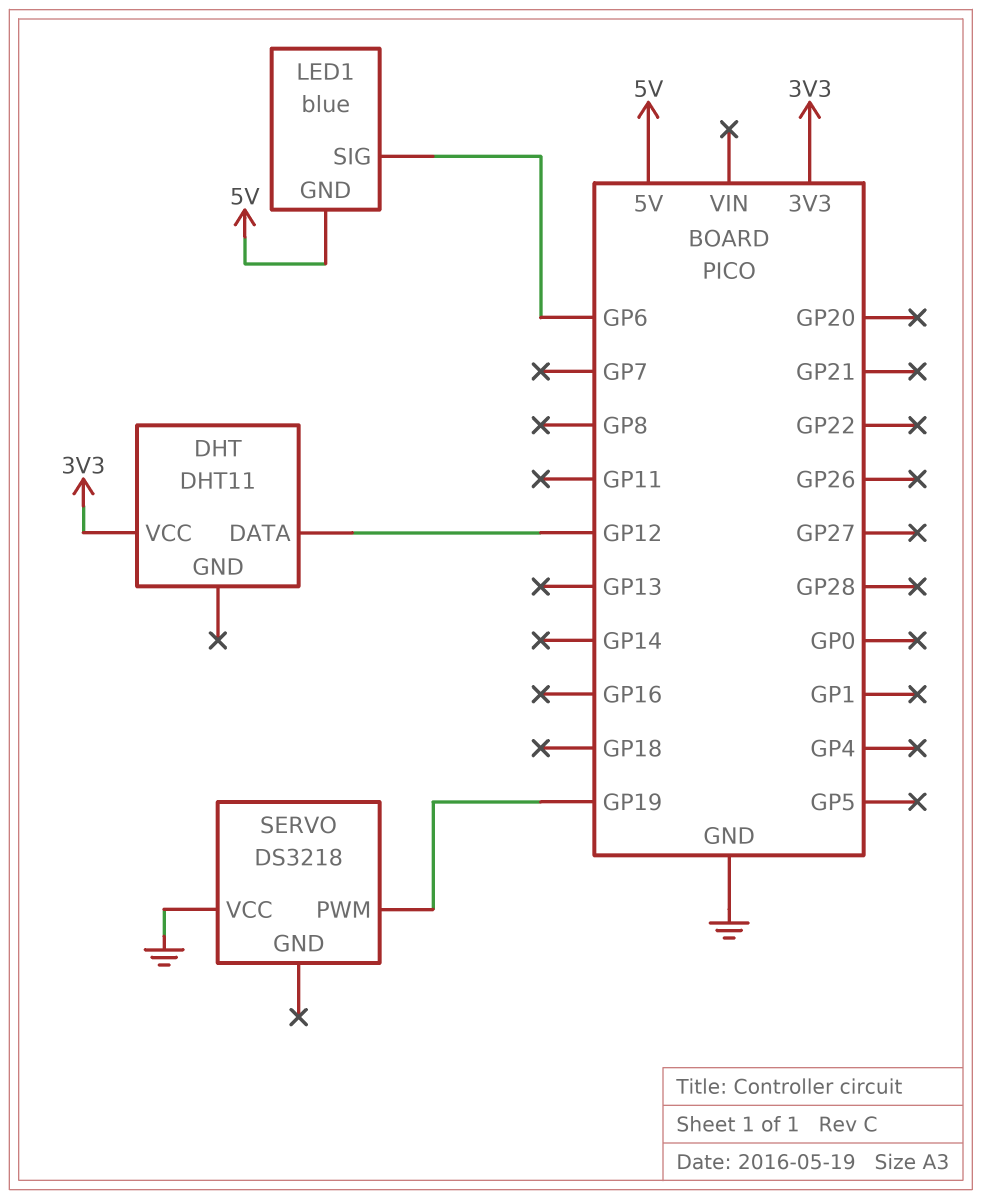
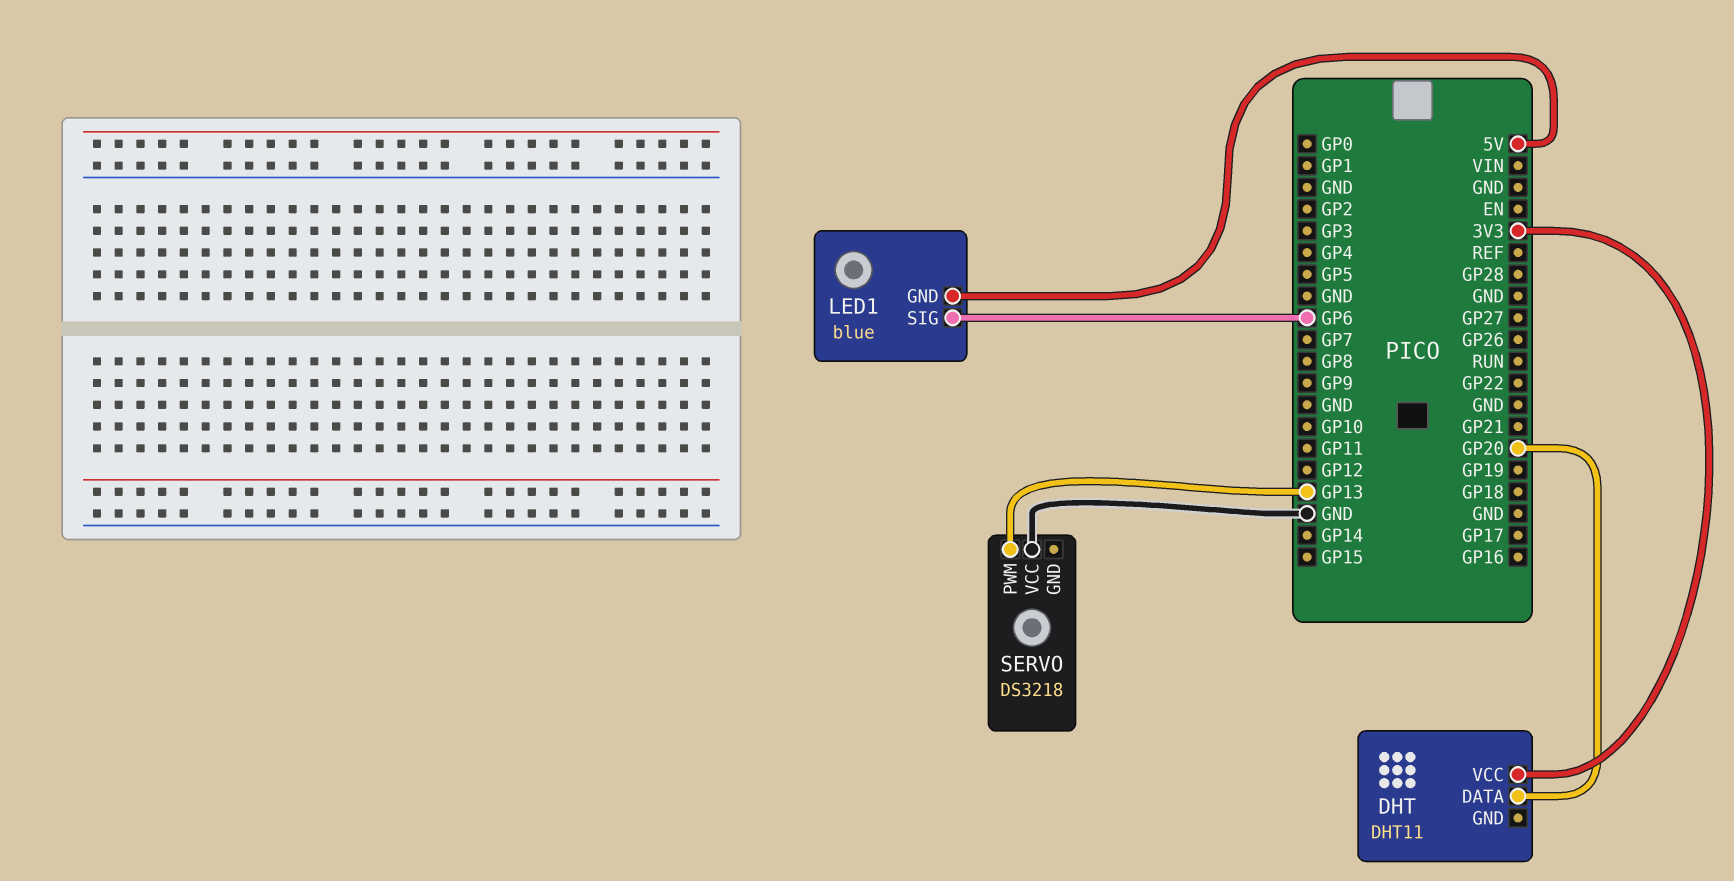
DHT pin DATA: GP12 -> GP20
SERVO pin PWM: GP19 -> GP13

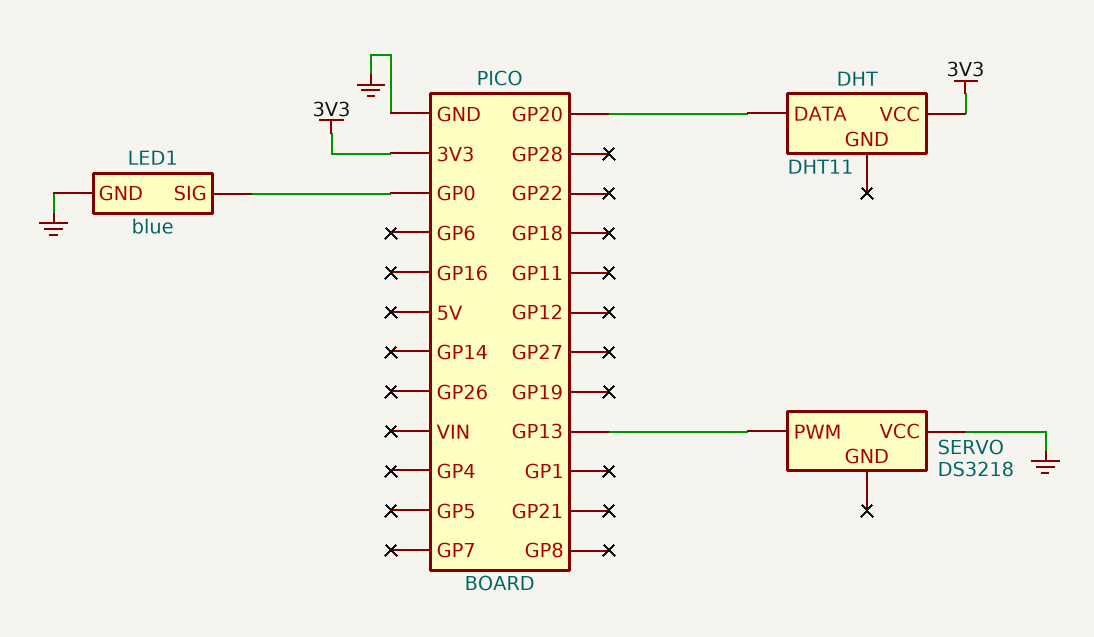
LED1 pin GND: 5V -> GND
LED1 pin SIG: GP6 -> GP0

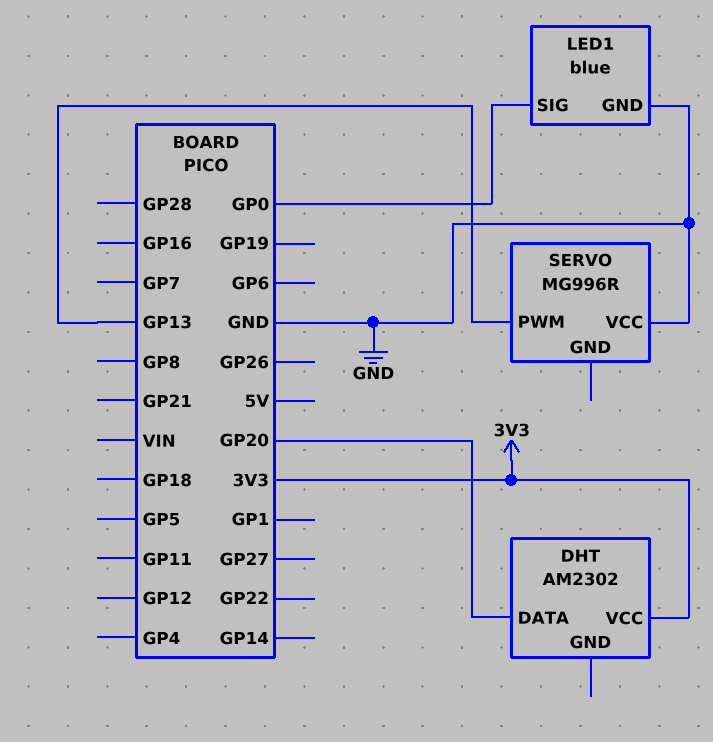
DHT: DHT11 -> AM2302
SERVO: DS3218 -> MG996R

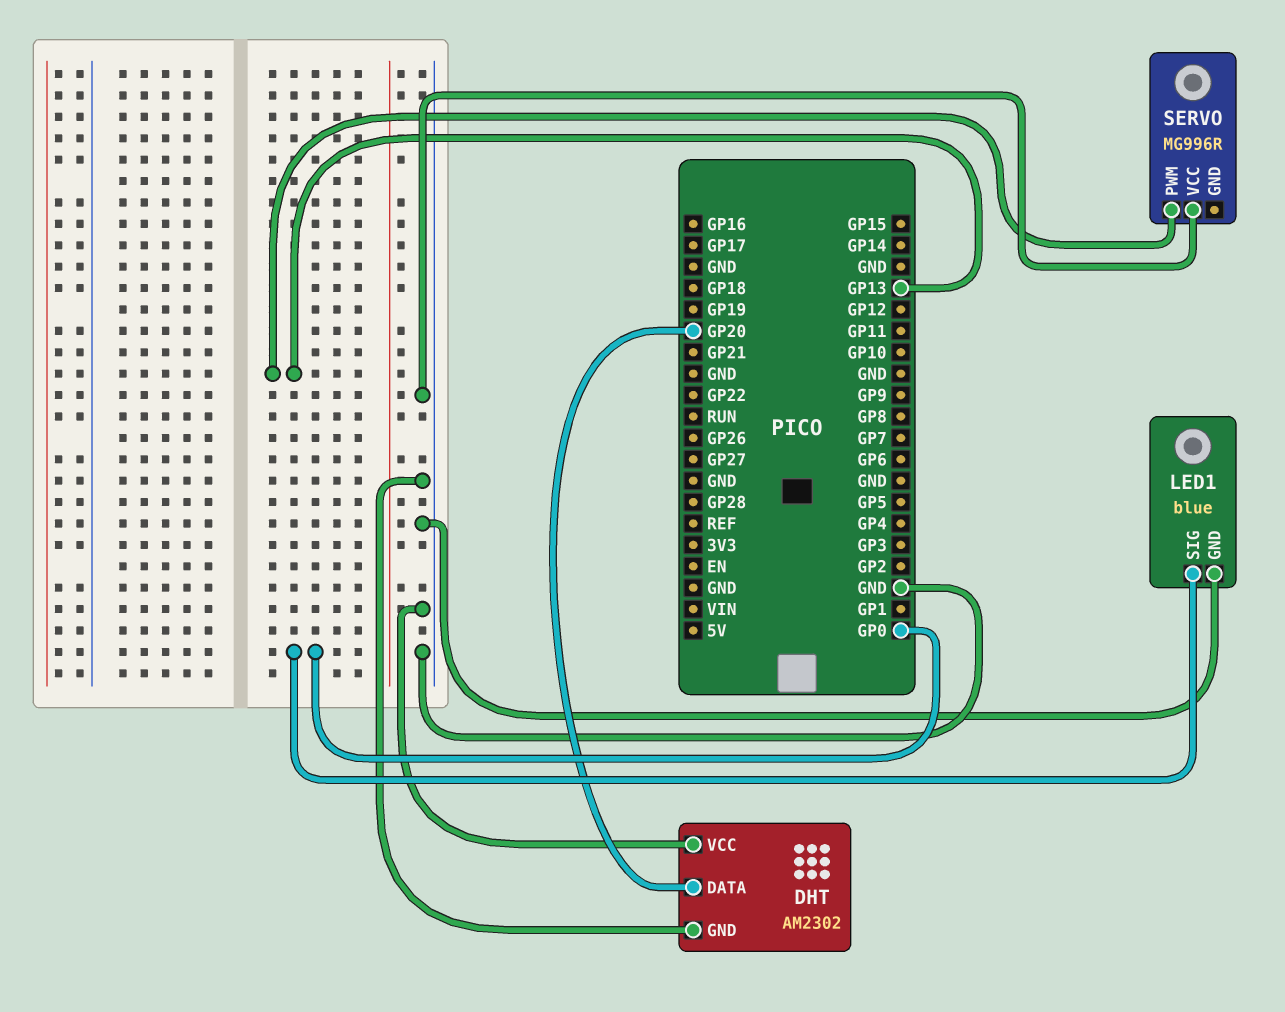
DHT pin GND: none -> GND
DHT pin VCC: 3V3 -> GND

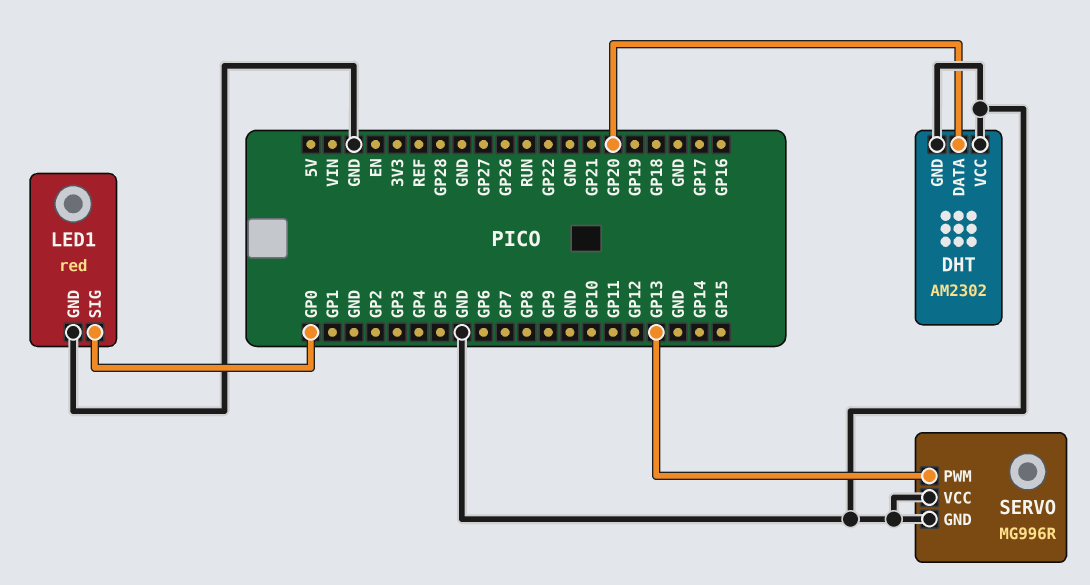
LED1: blue -> red
SERVO pin GND: none -> GND

